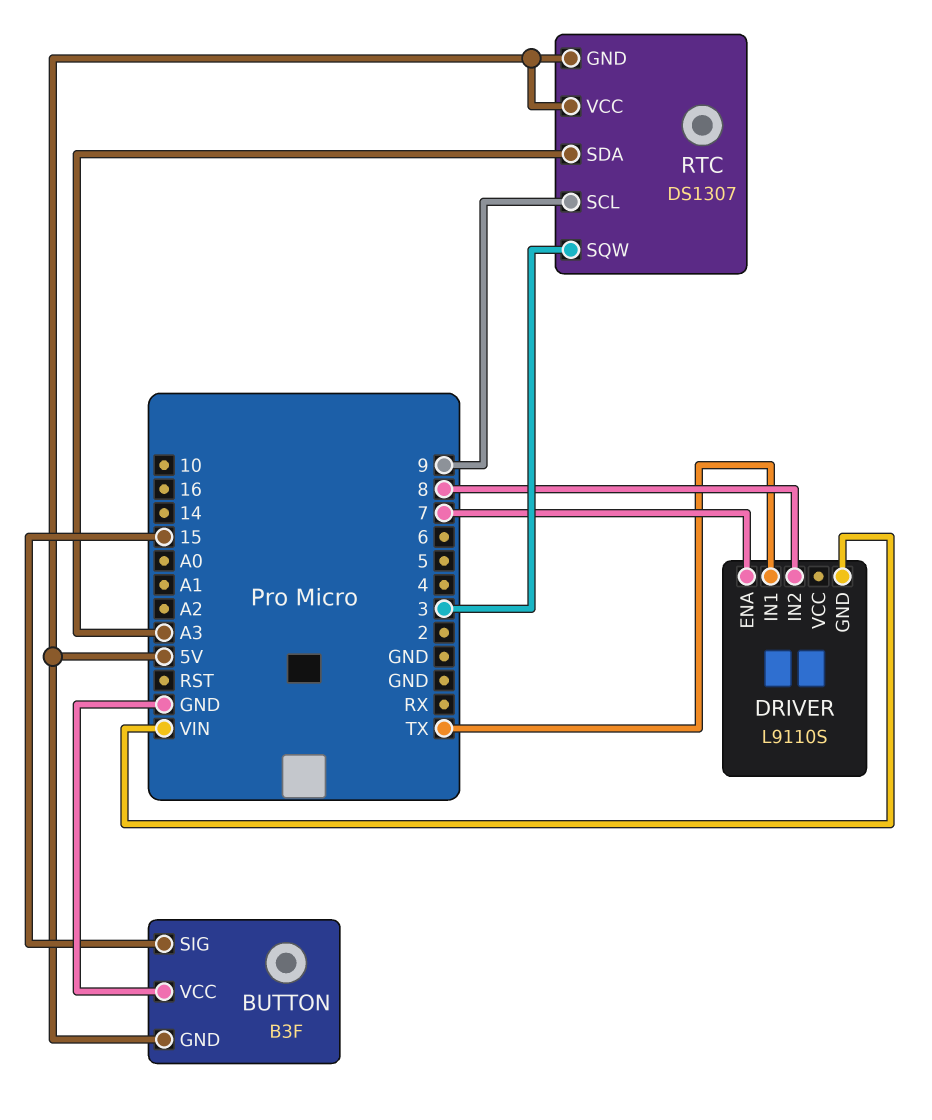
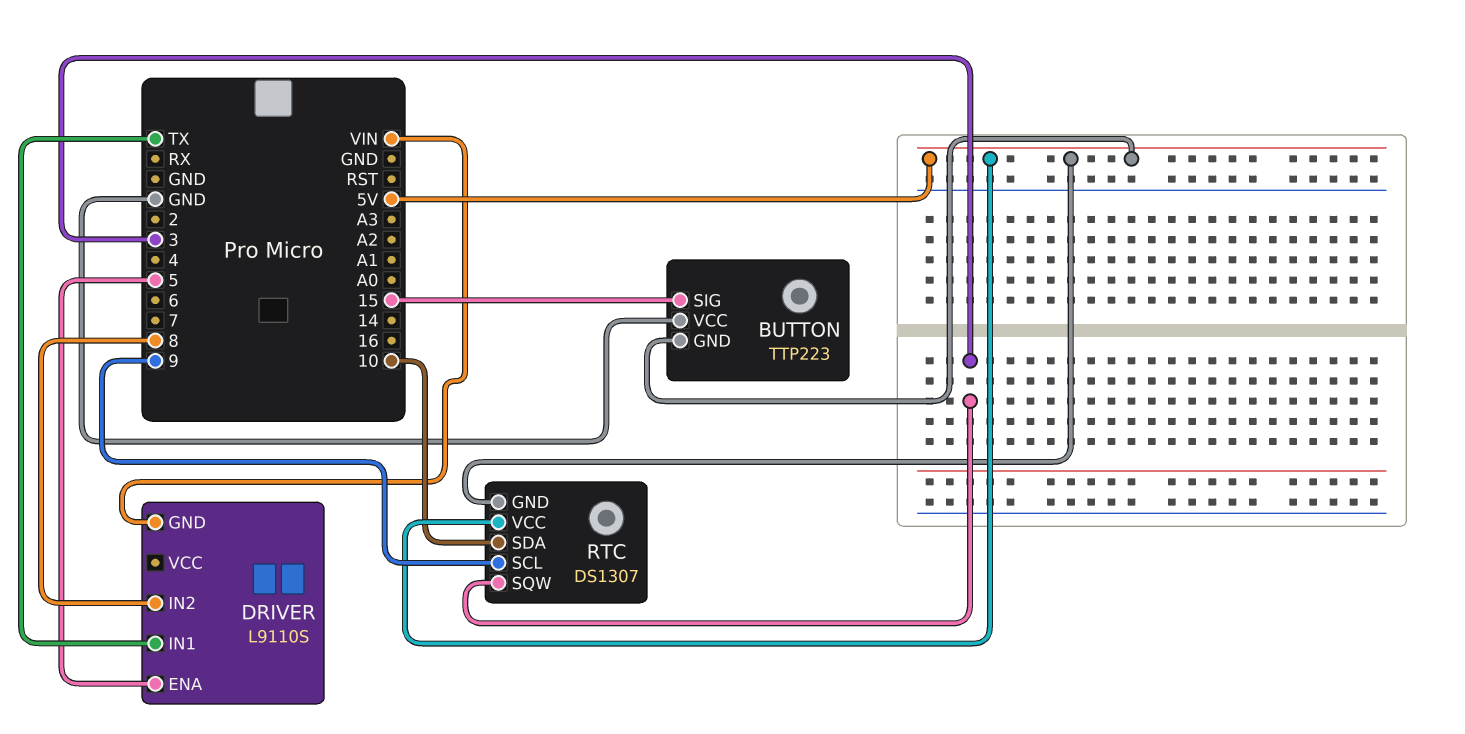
BUTTON: B3F -> TTP223
DRIVER pin ENA: 7 -> 5
RTC pin SDA: A3 -> 10

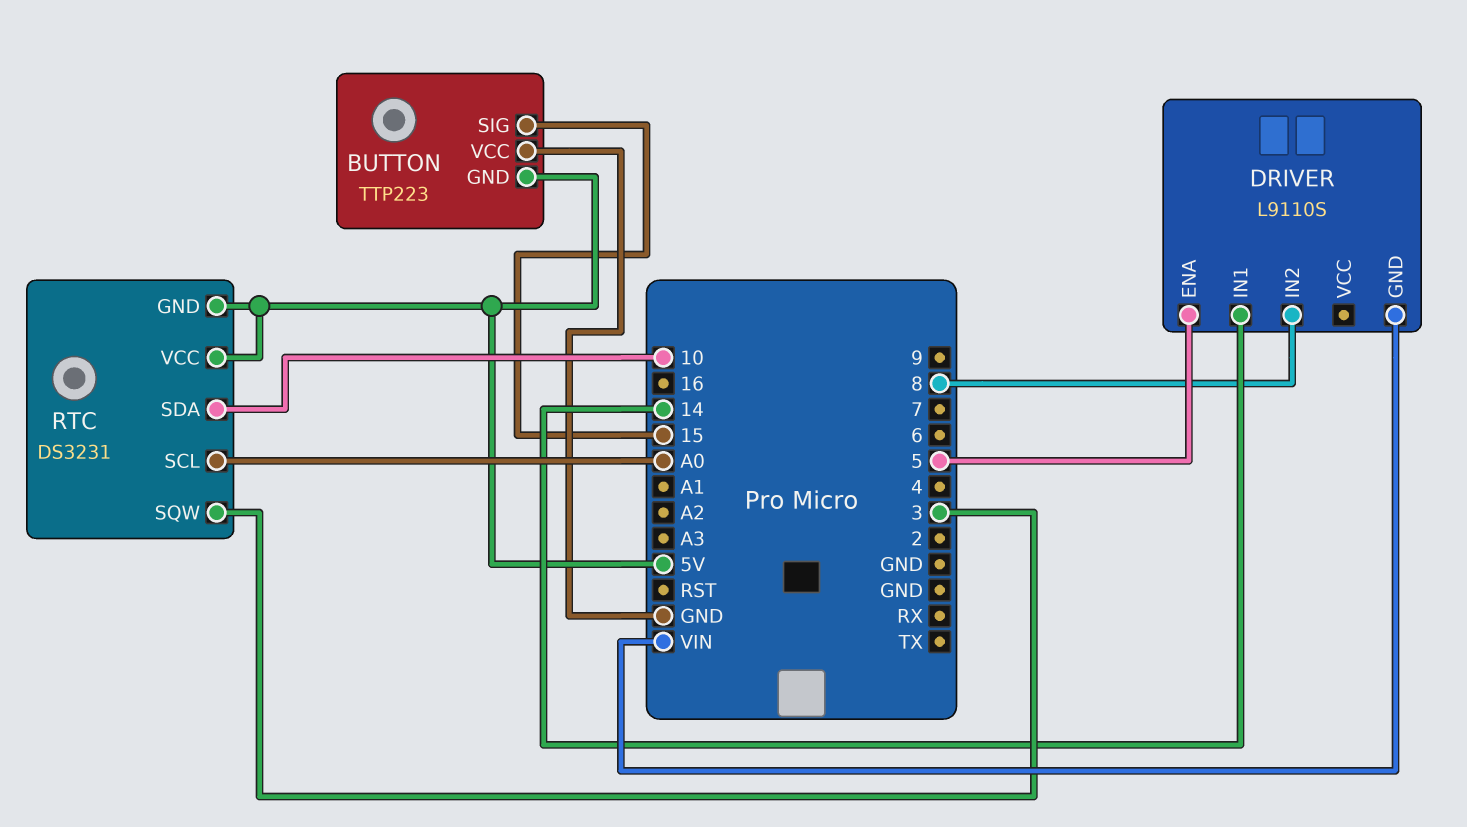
DRIVER pin IN1: TX -> 14
RTC: DS1307 -> DS3231
RTC pin SCL: 9 -> A0

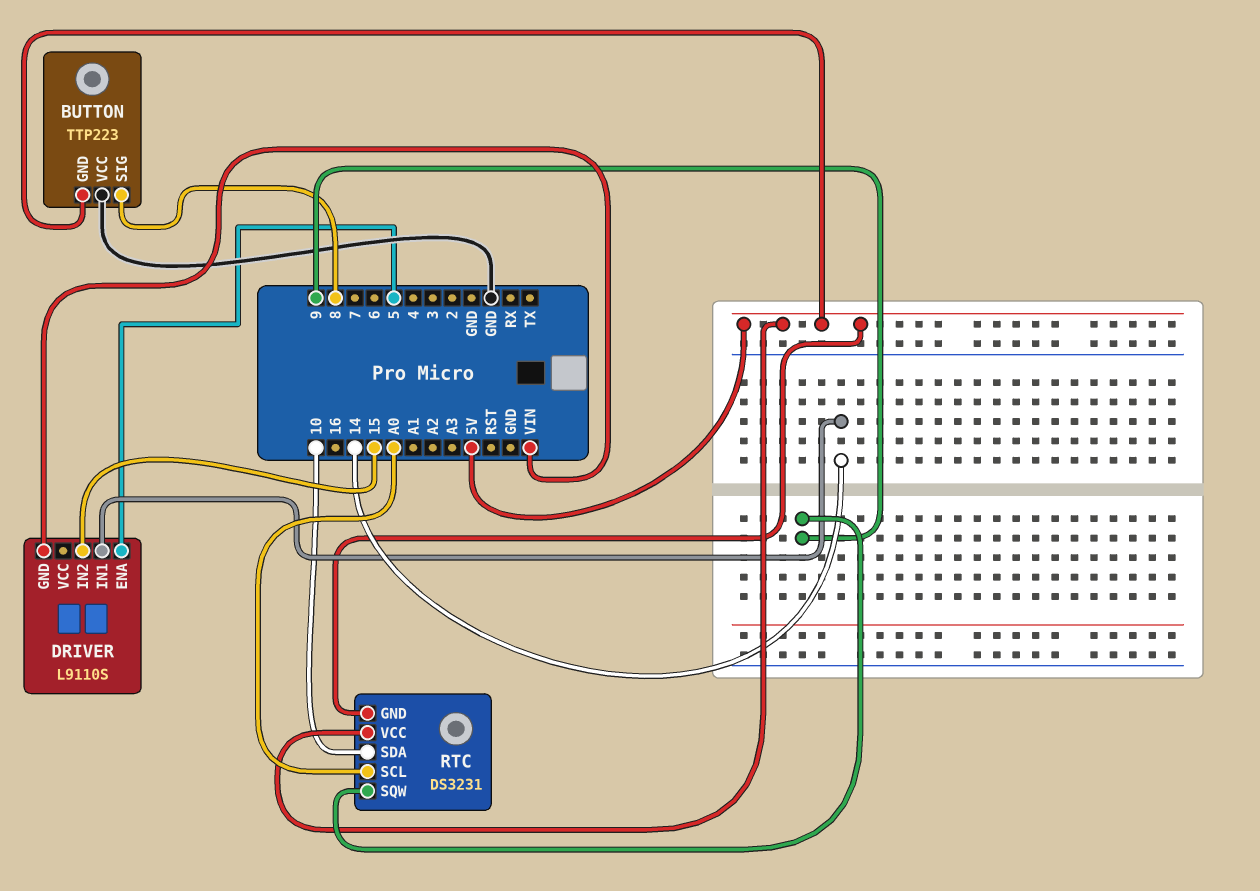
BUTTON pin SIG: 15 -> 8
DRIVER pin IN2: 8 -> 15
RTC pin SQW: 3 -> 9

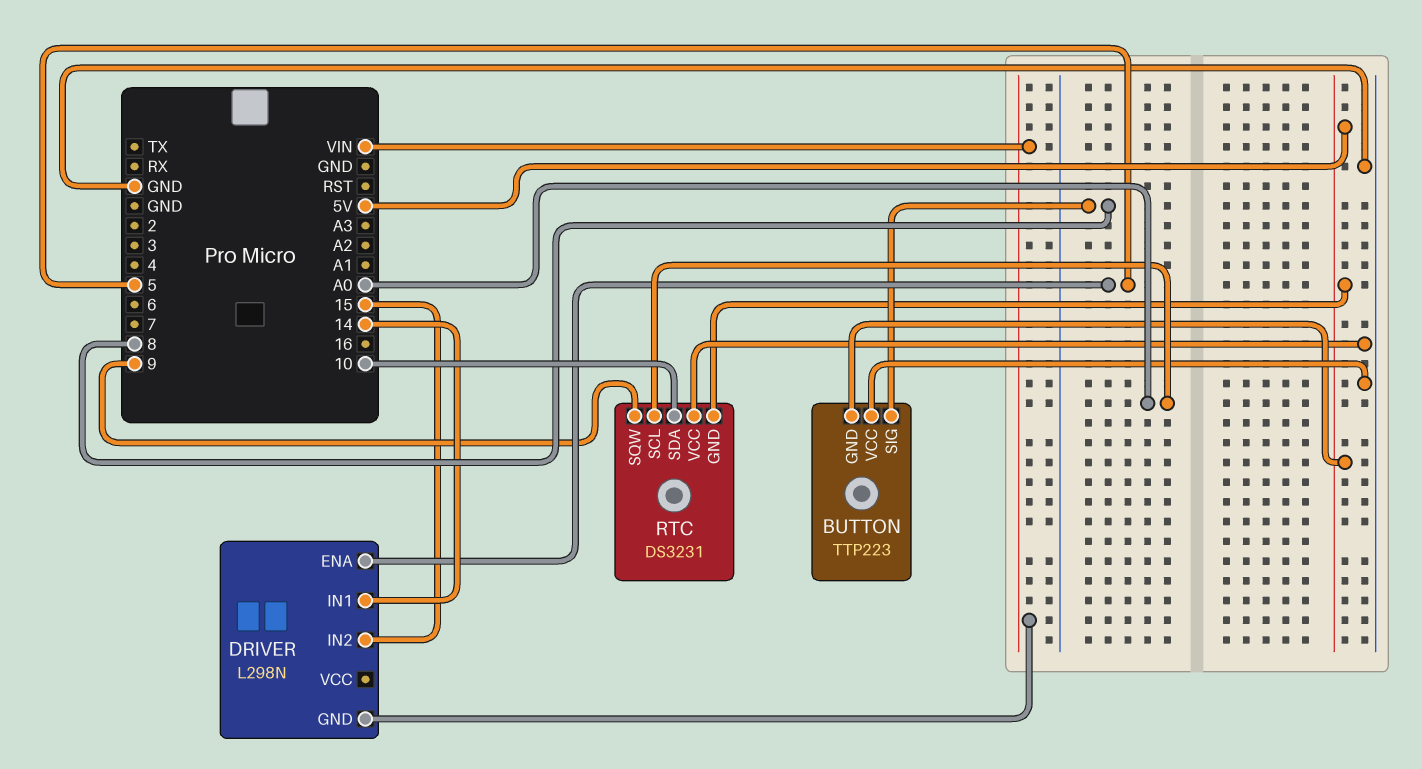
DRIVER: L9110S -> L298N
RTC pin VCC: 5V -> GND

